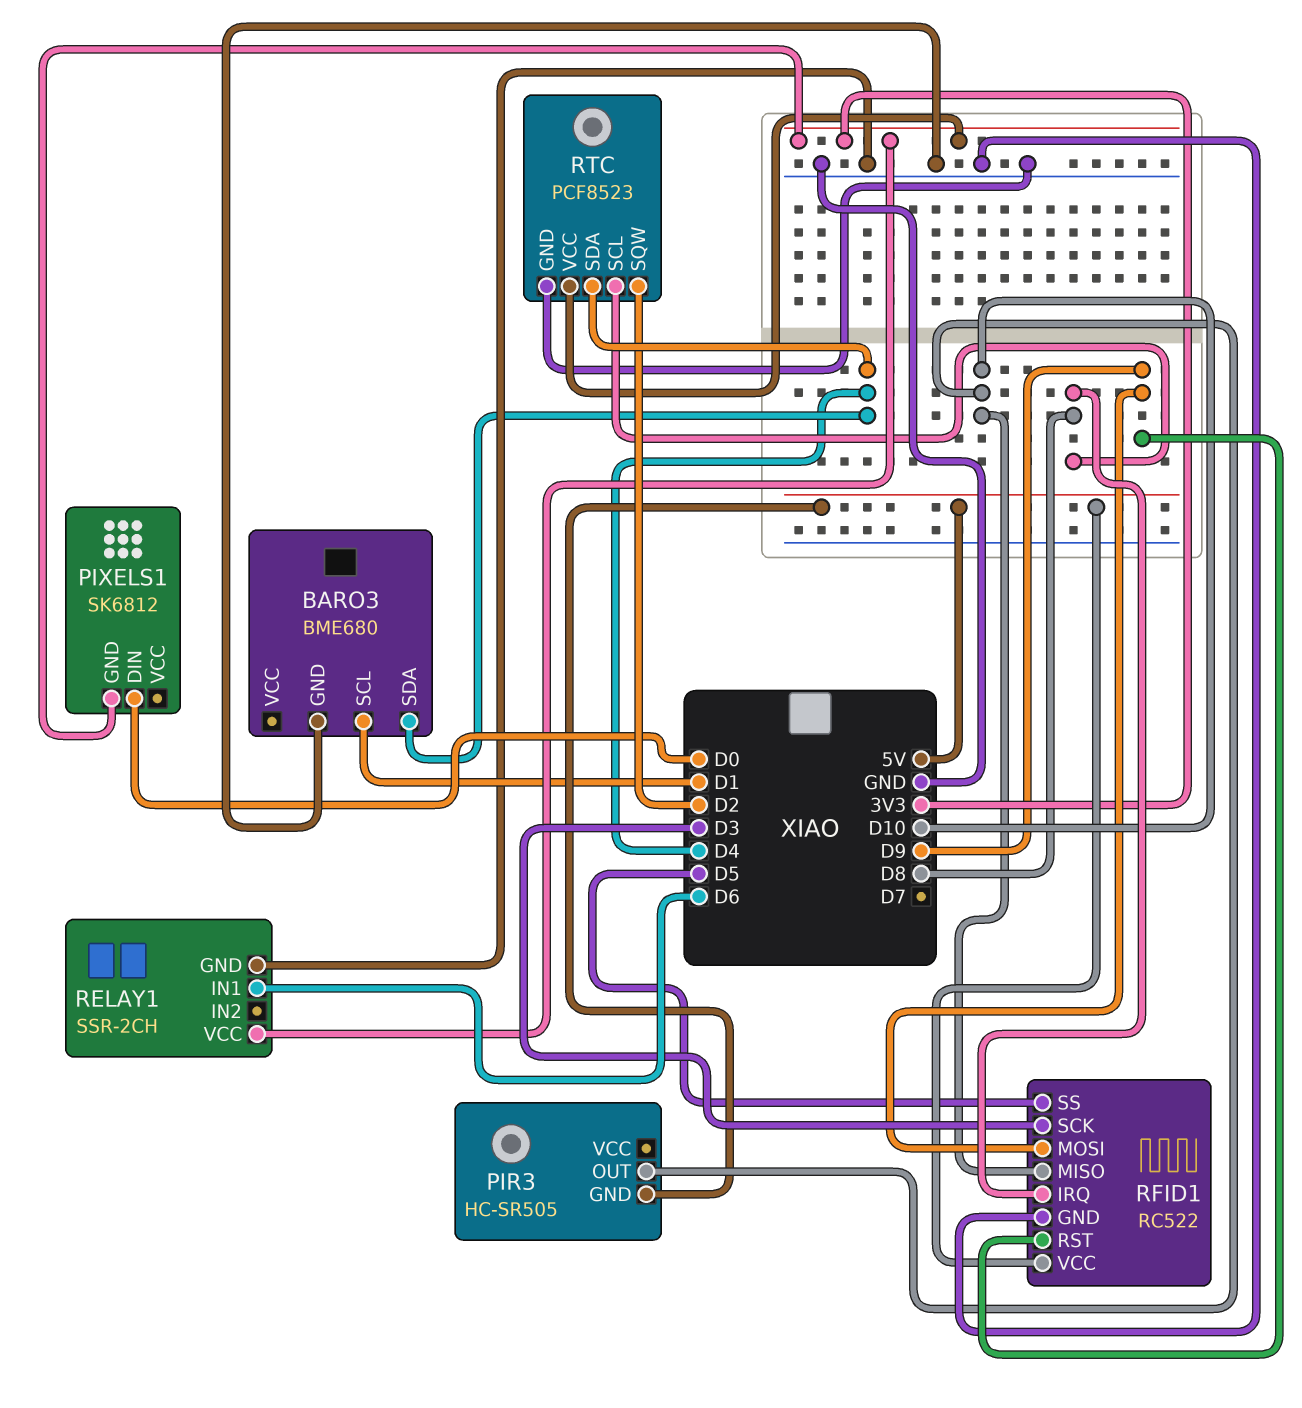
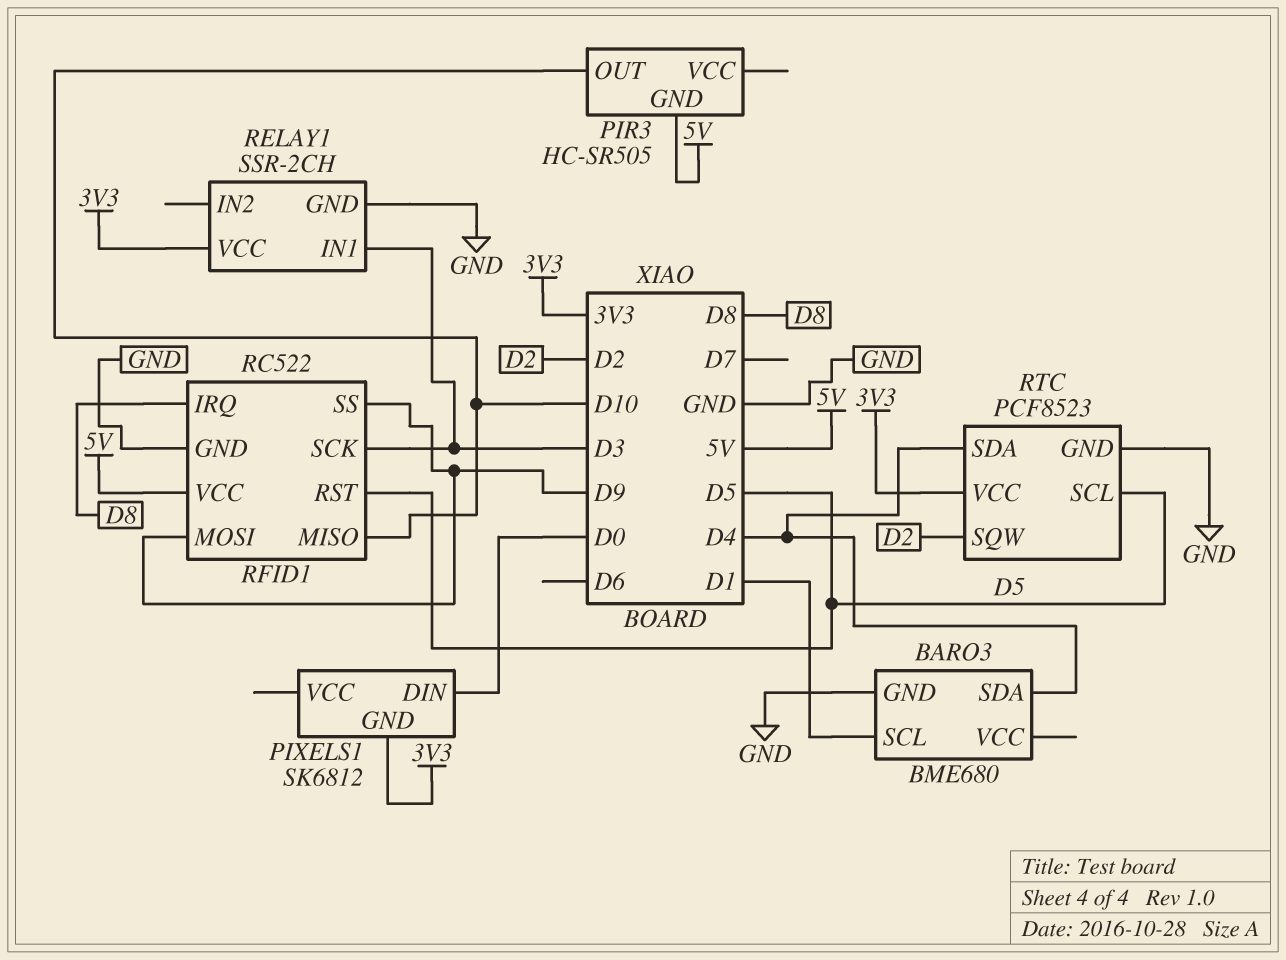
RELAY1 pin IN1: D6 -> D3
RFID1 pin RST: D9 -> D5
RFID1 pin SS: D5 -> D9
RTC pin SCL: D8 -> D5

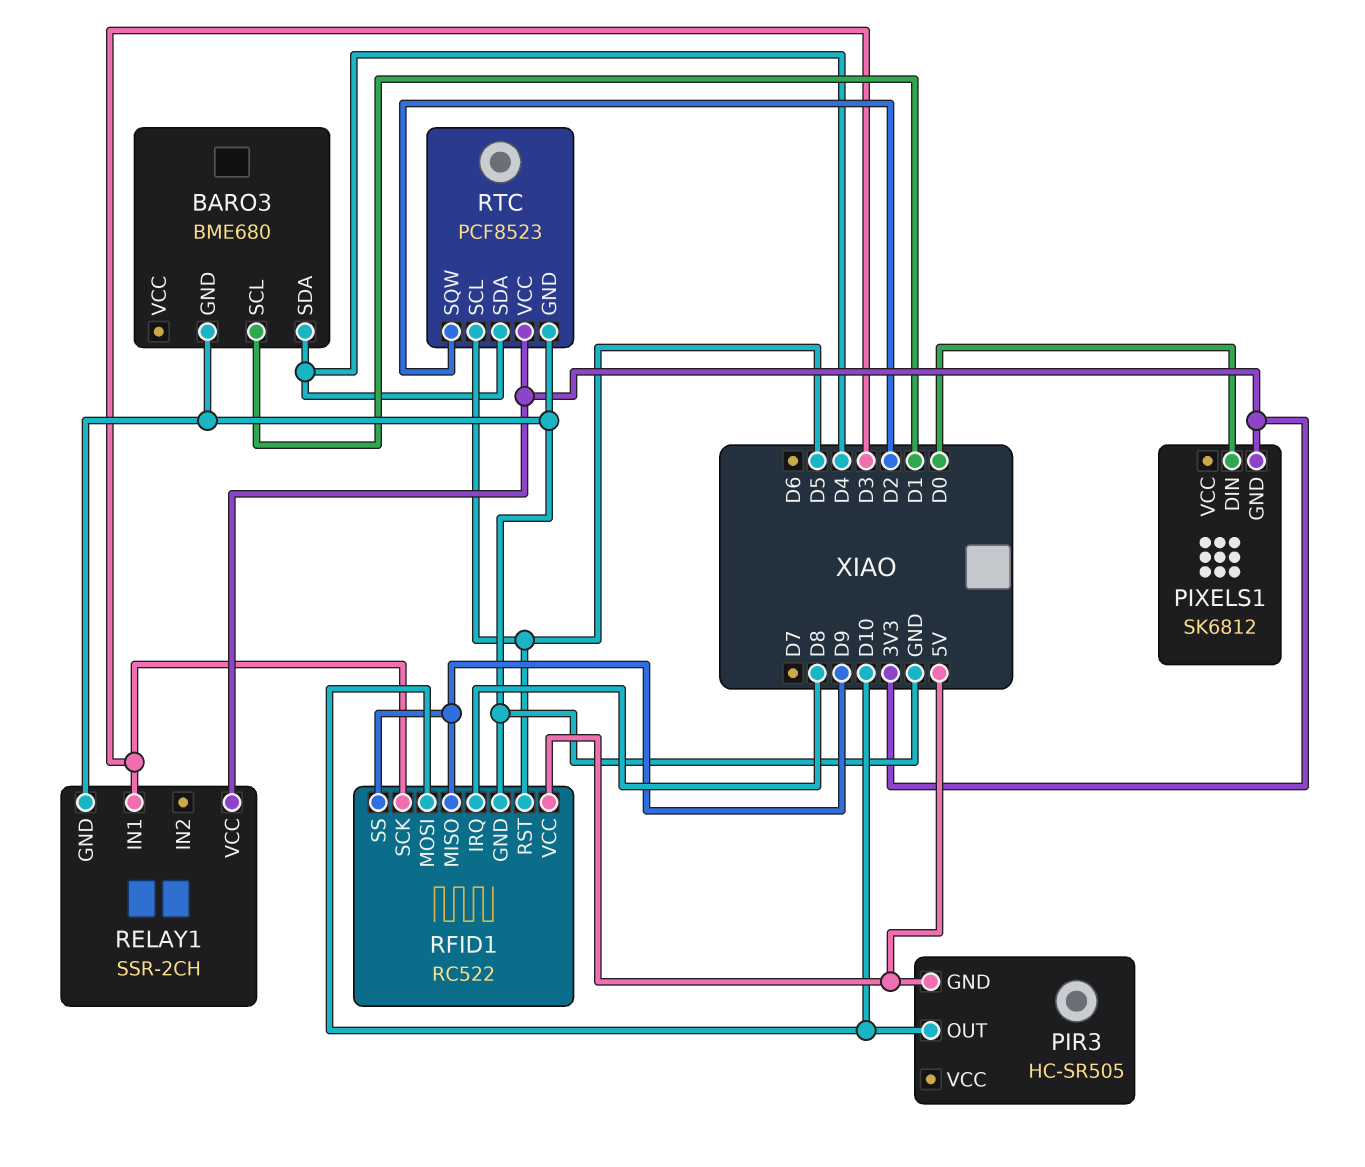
RFID1 pin MISO: D10 -> D9
RFID1 pin MOSI: D9 -> D10

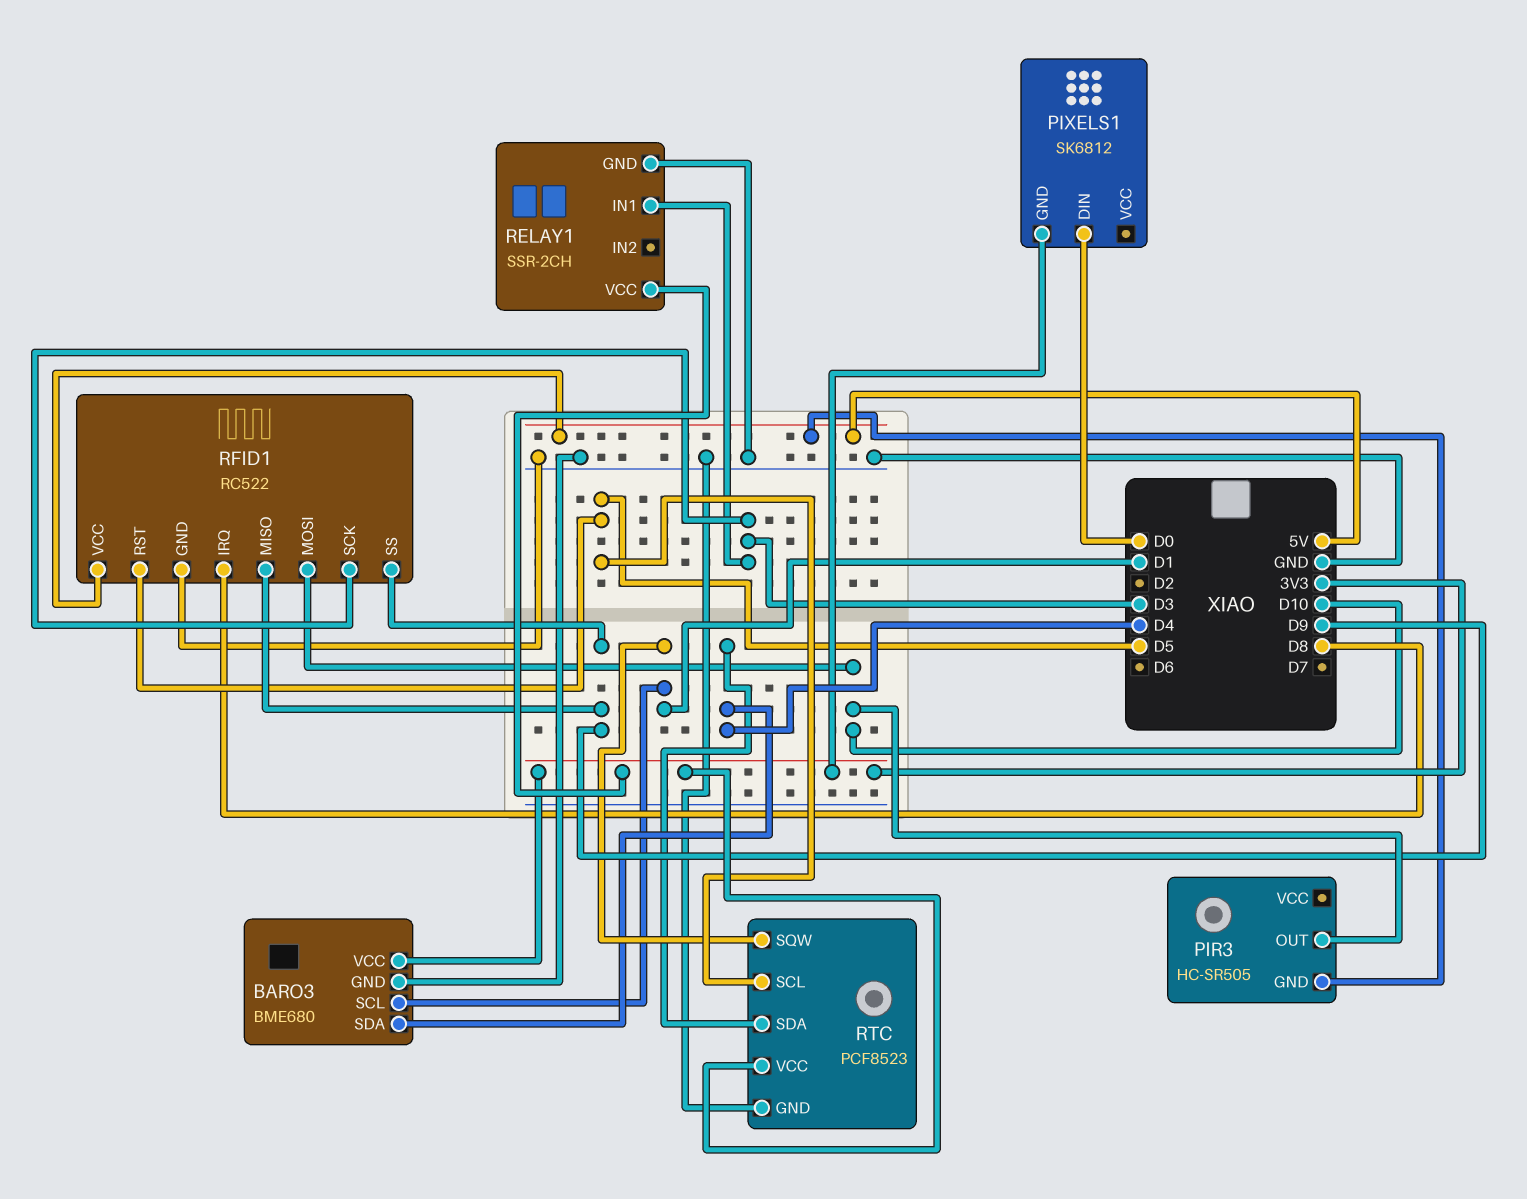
BARO3 pin VCC: none -> 3V3
RTC pin SQW: D2 -> D1

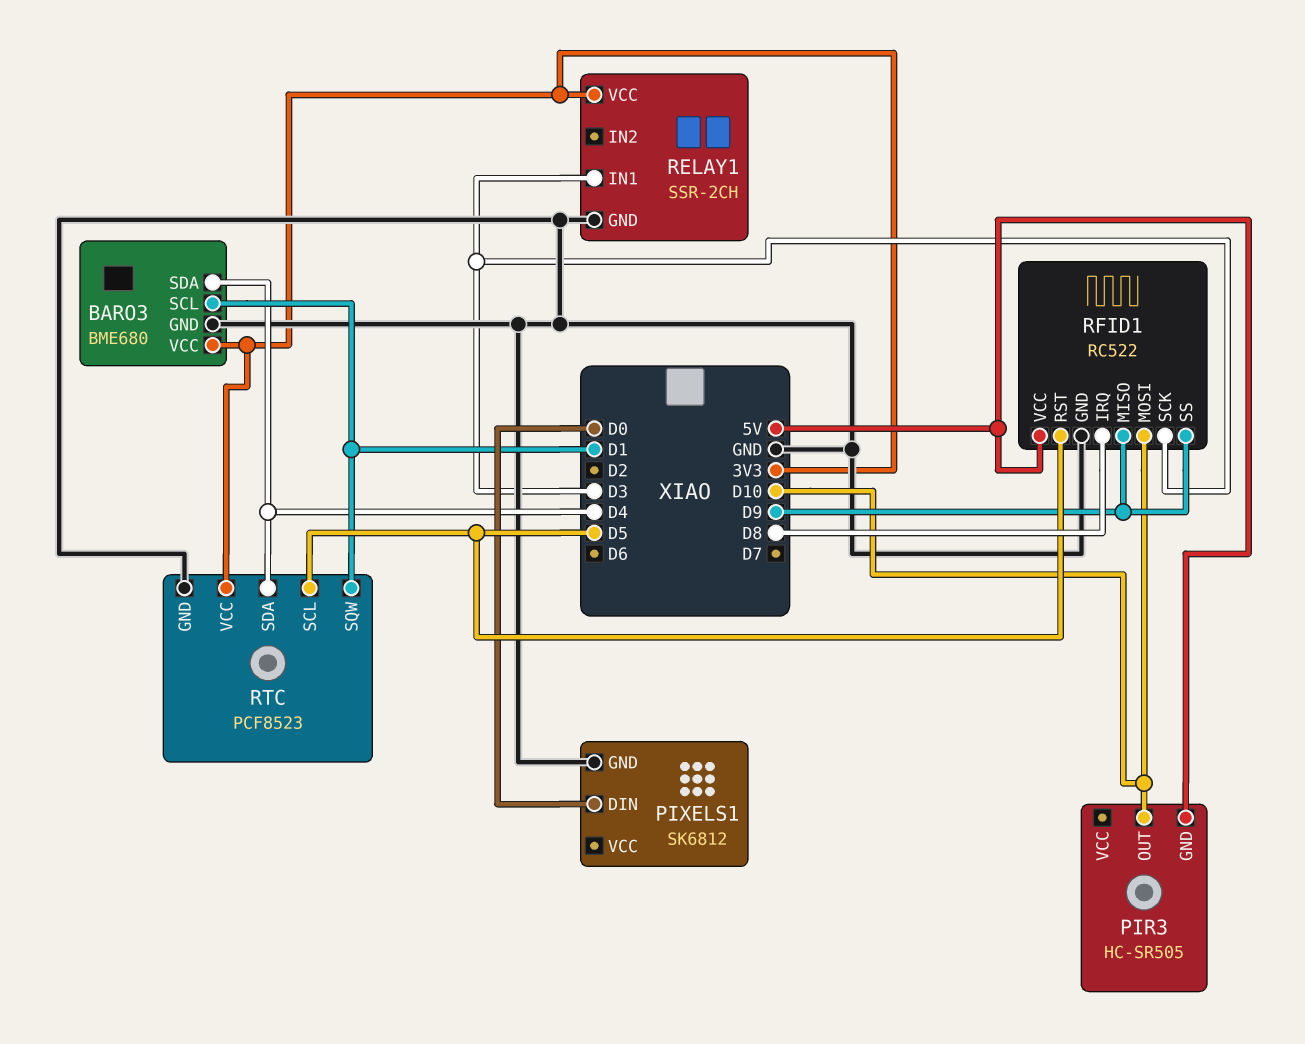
PIXELS1 pin GND: 3V3 -> GND

